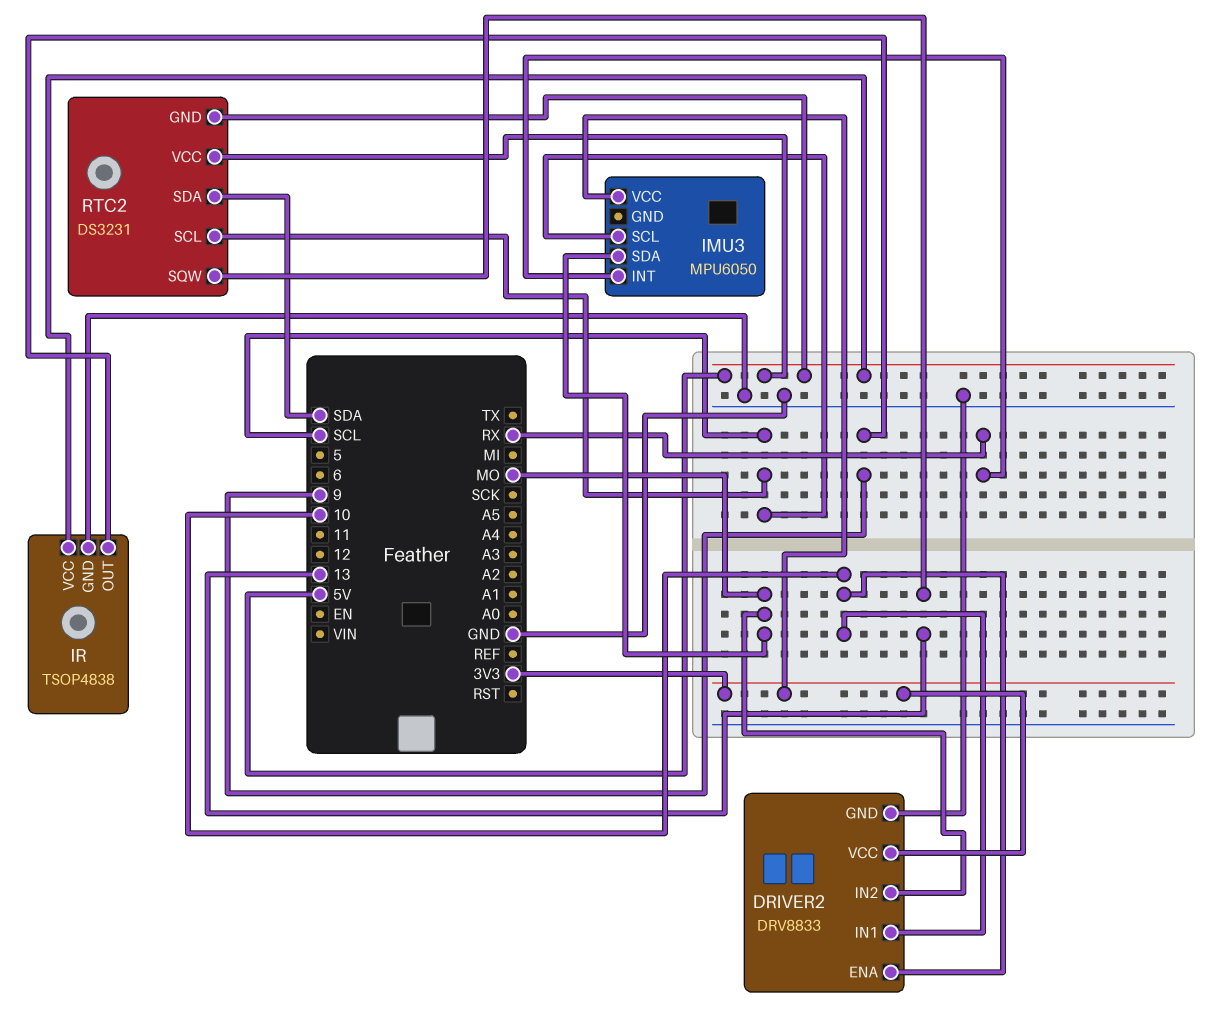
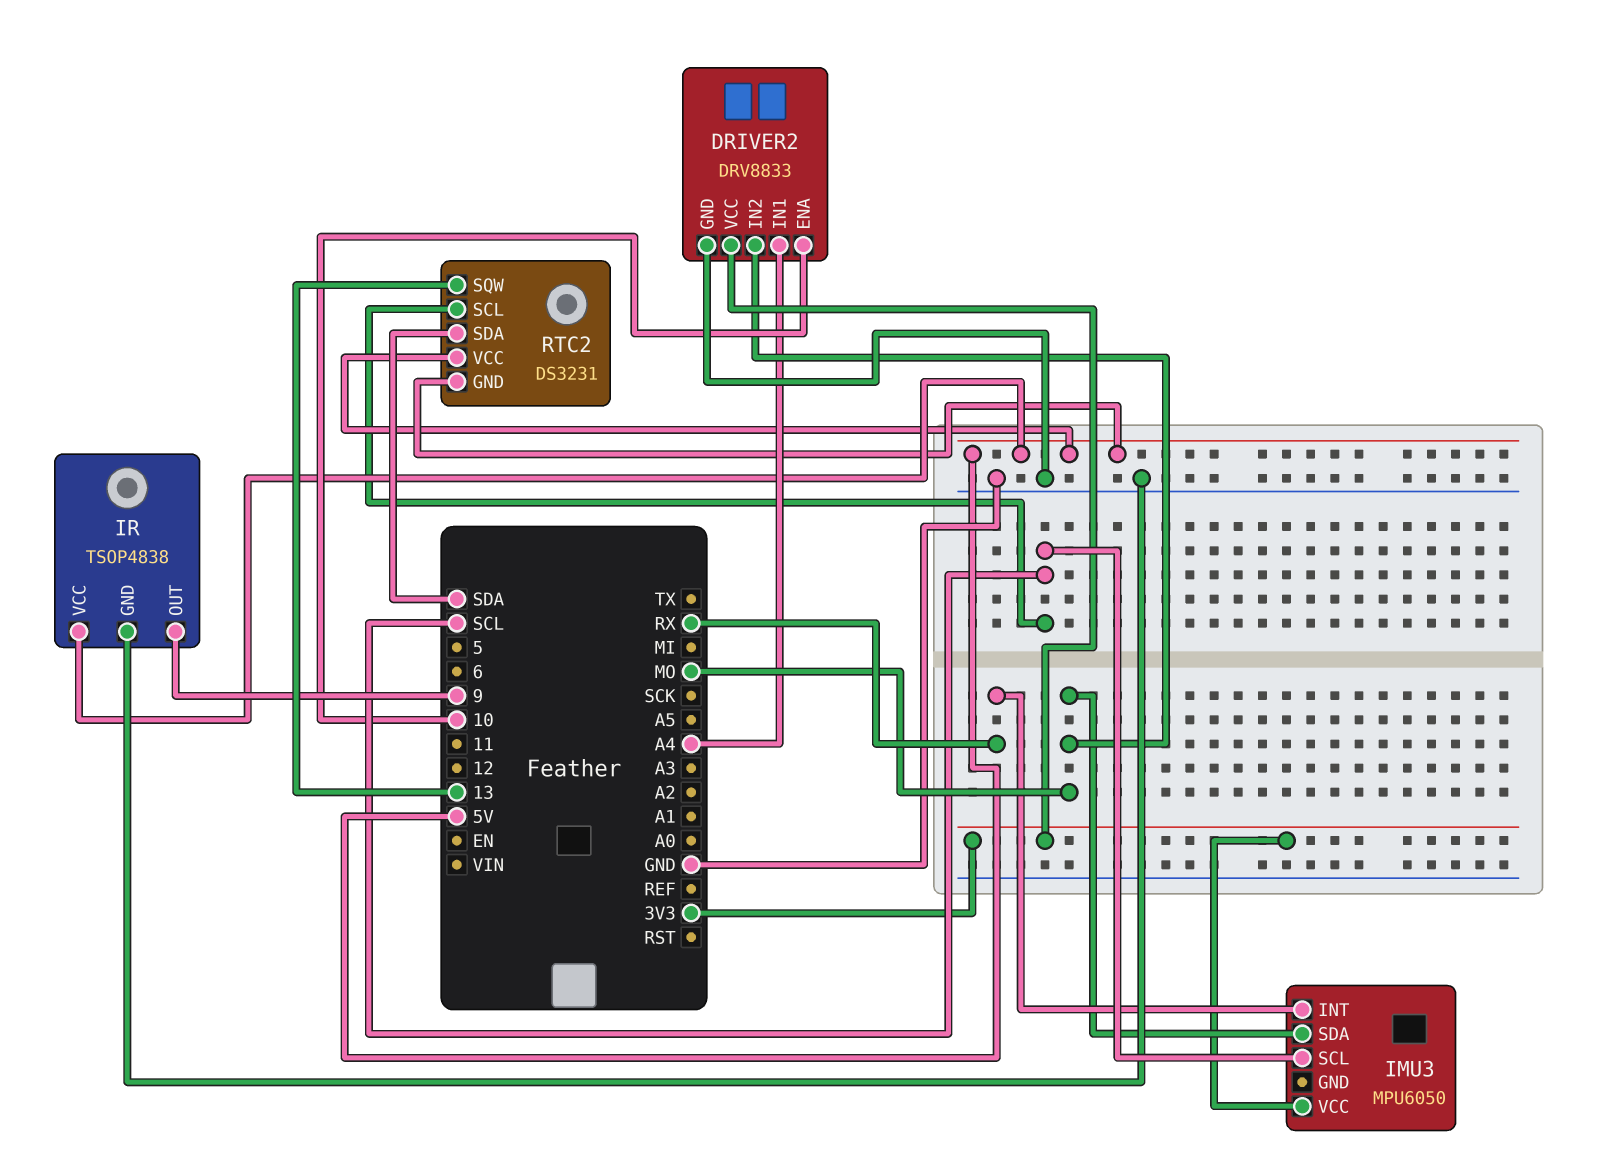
DRIVER2 pin IN1: 10 -> A4

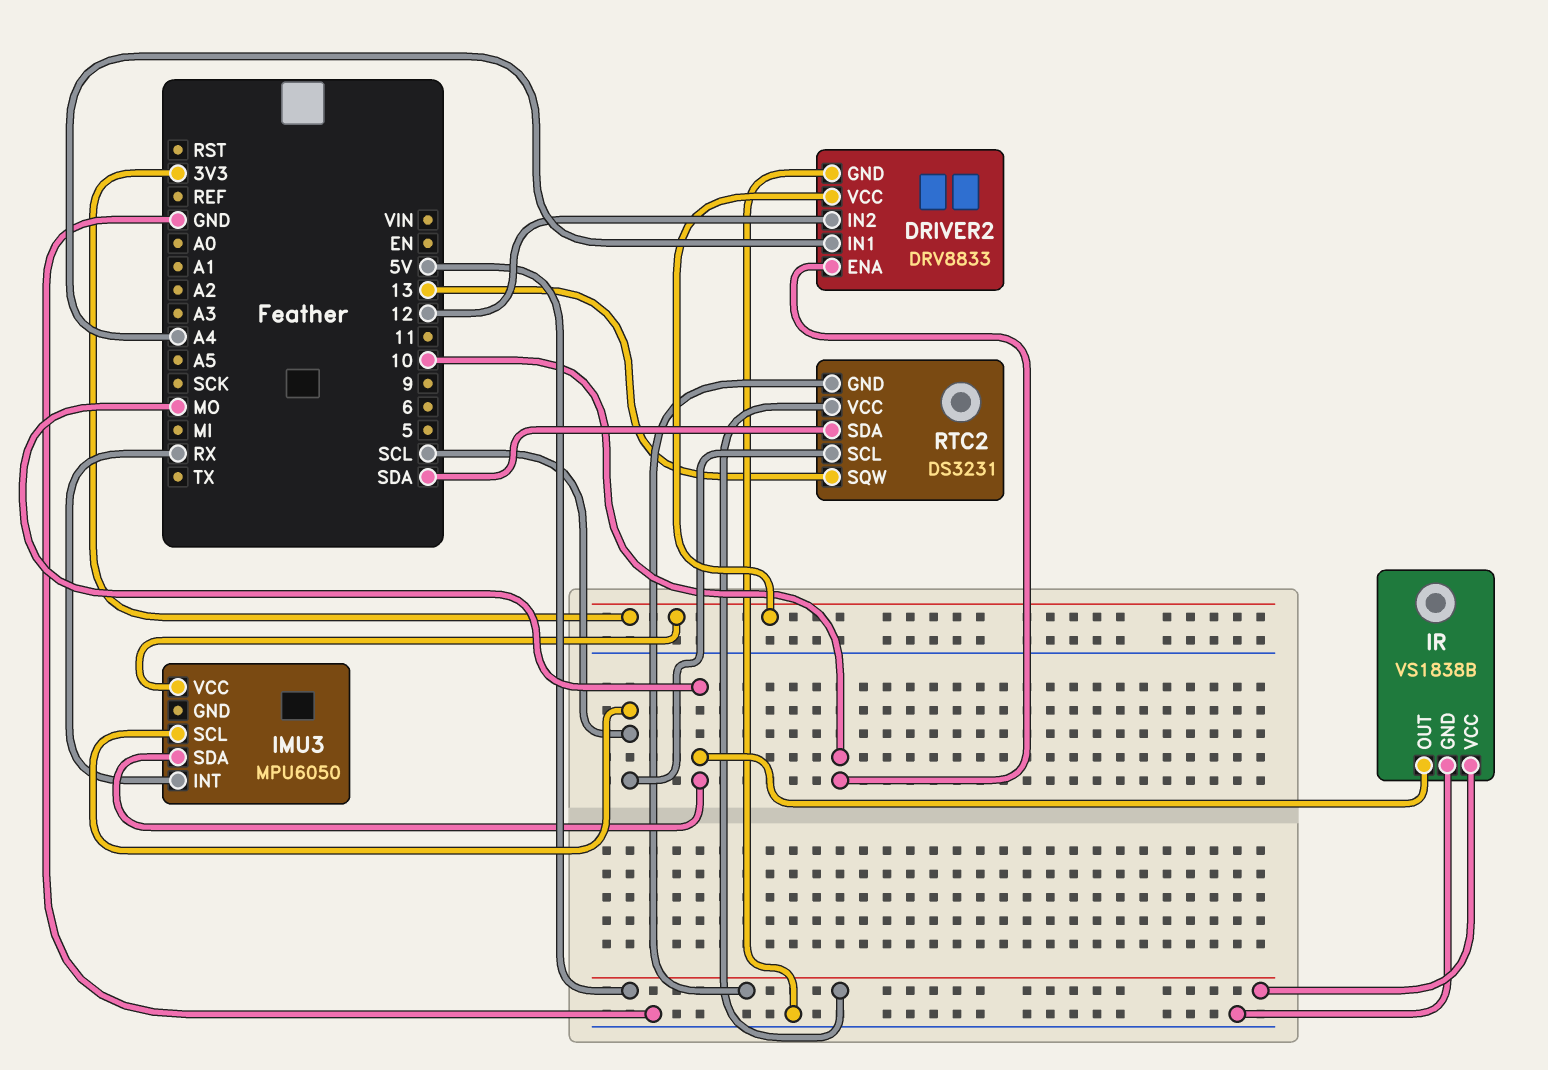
DRIVER2 pin IN2: MO -> 12
IR: TSOP4838 -> VS1838B
IR pin OUT: 9 -> MO

